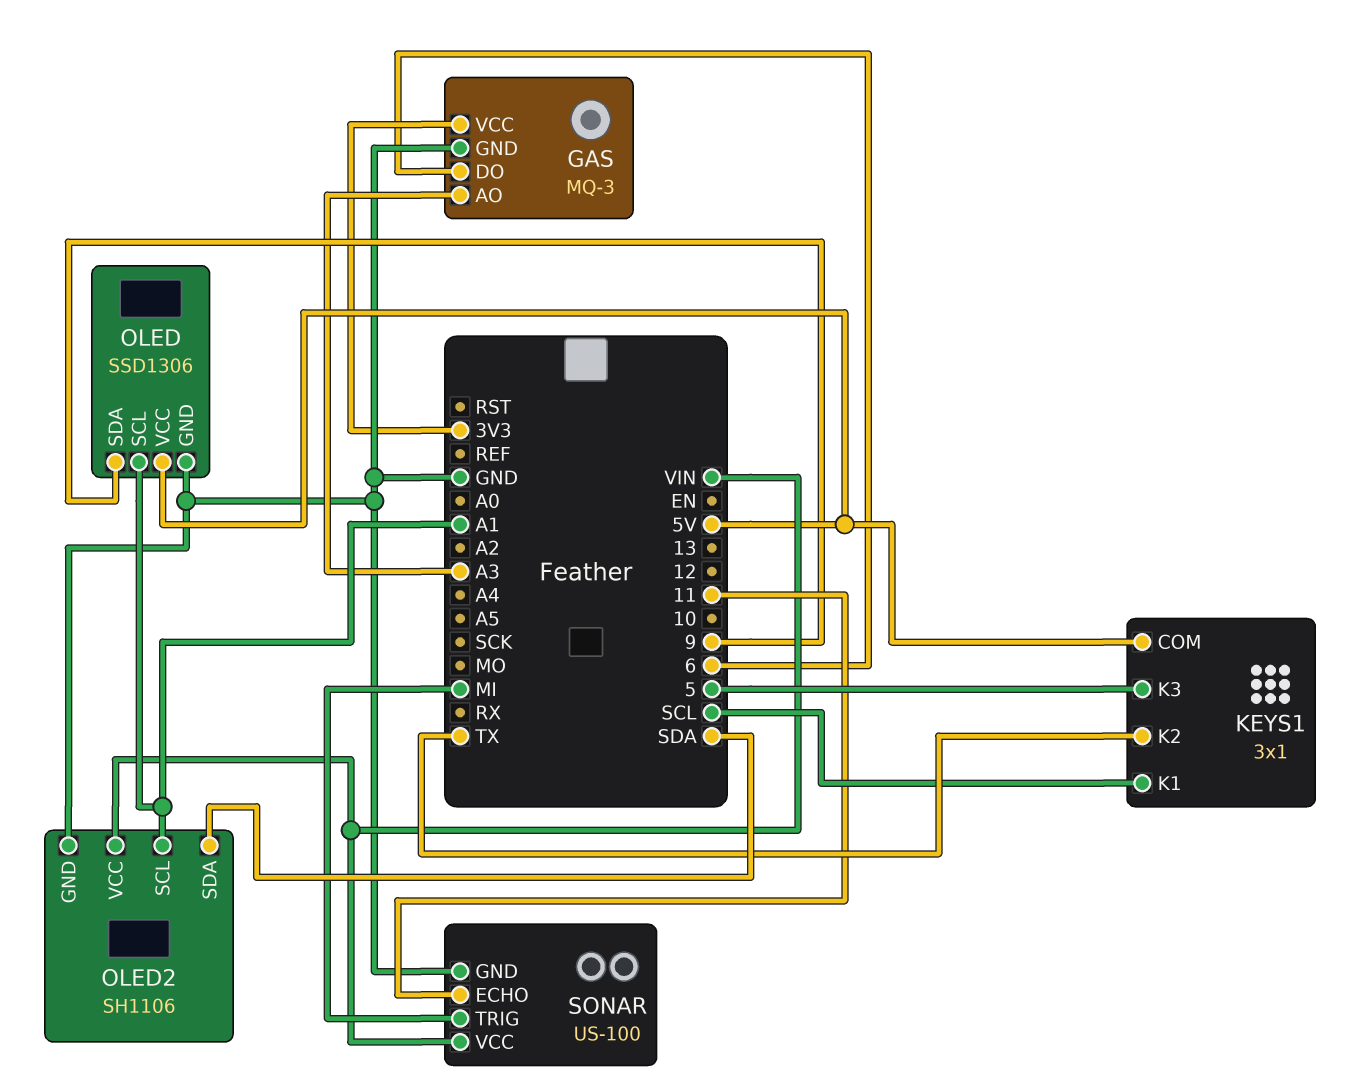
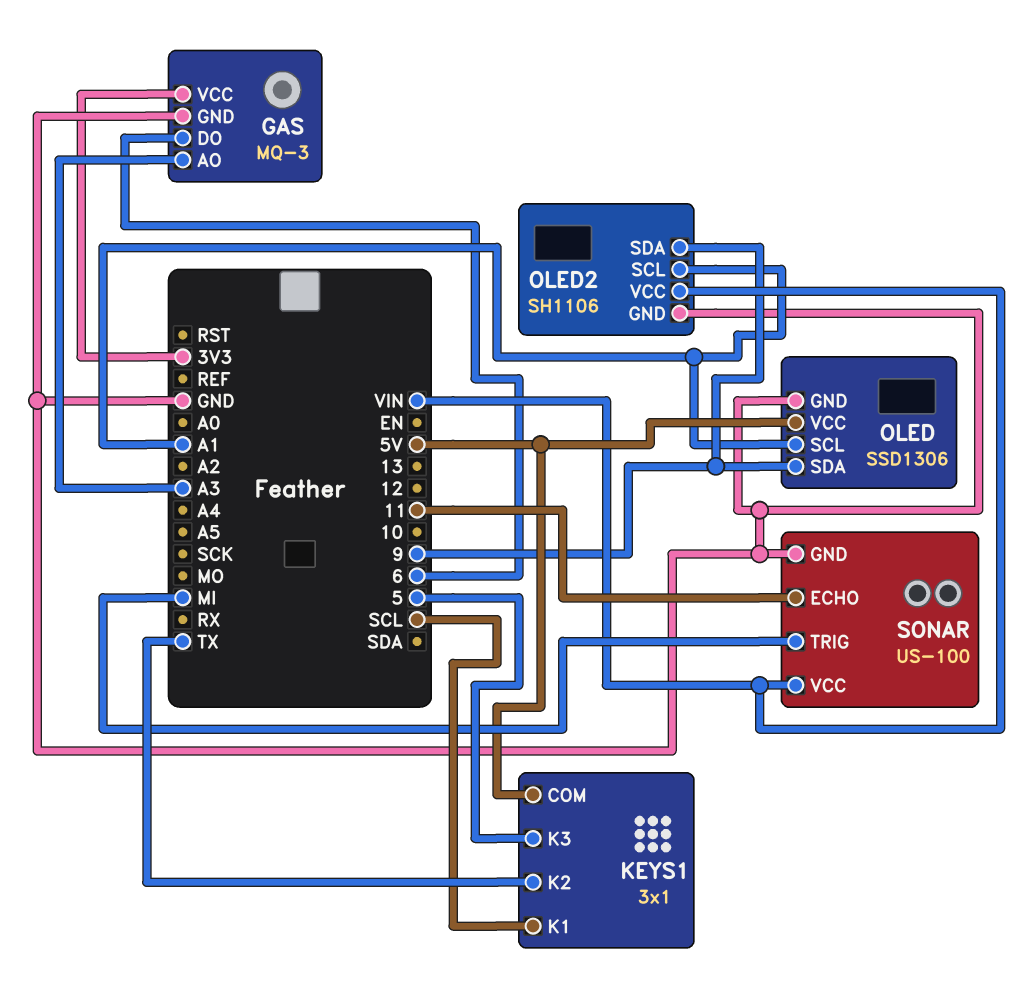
OLED2 pin SDA: SDA -> 9

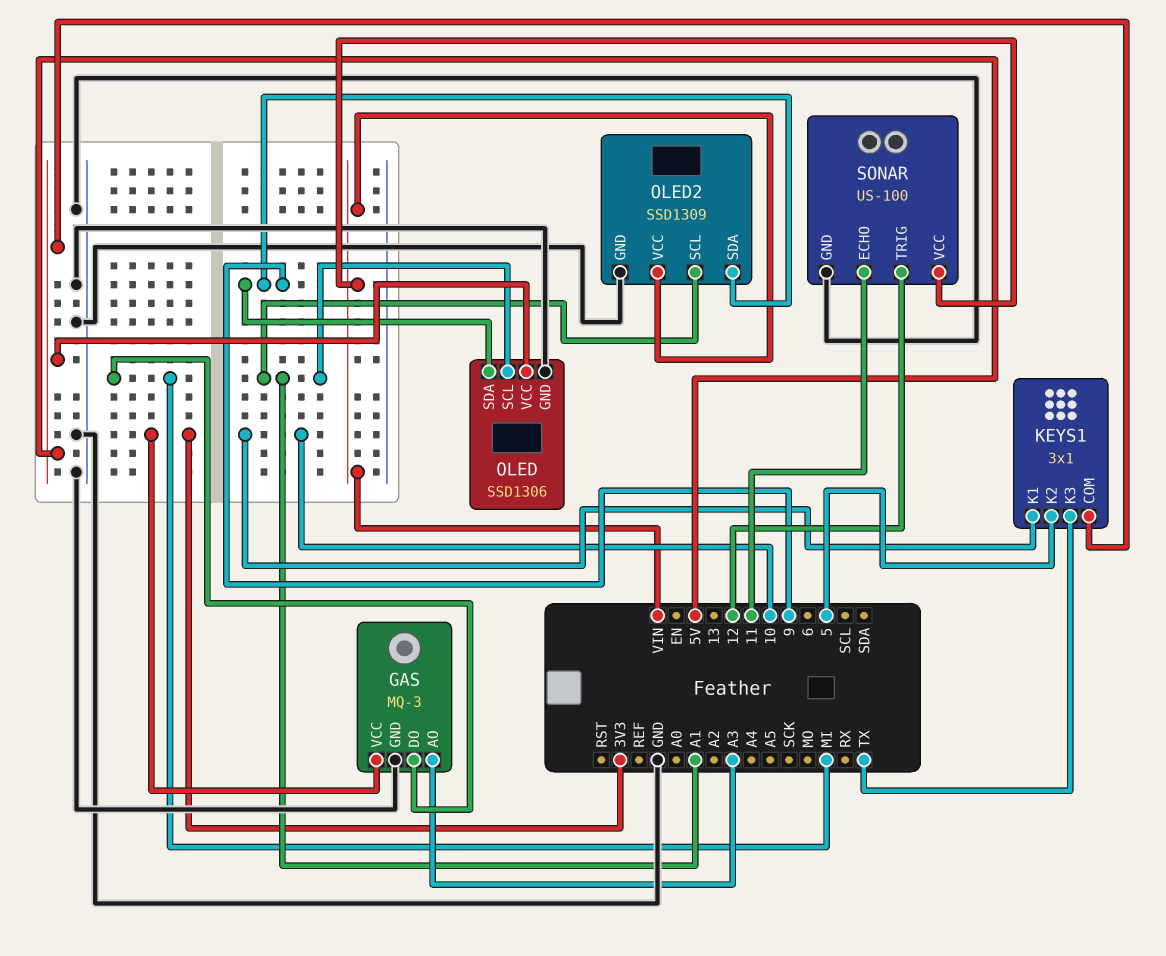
GAS pin DO: 6 -> MI
KEYS1 pin K1: SCL -> 10
KEYS1 pin K2: TX -> 5
KEYS1 pin K3: 5 -> TX
OLED2: SH1106 -> SSD1309
SONAR pin TRIG: MI -> 12

